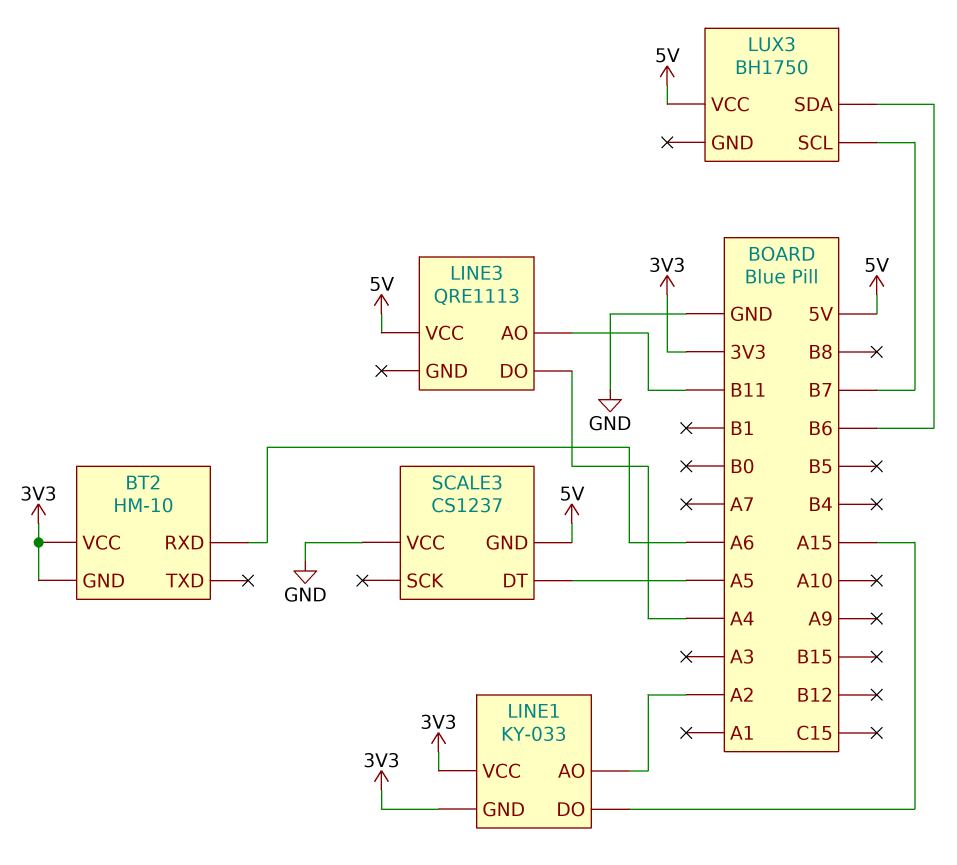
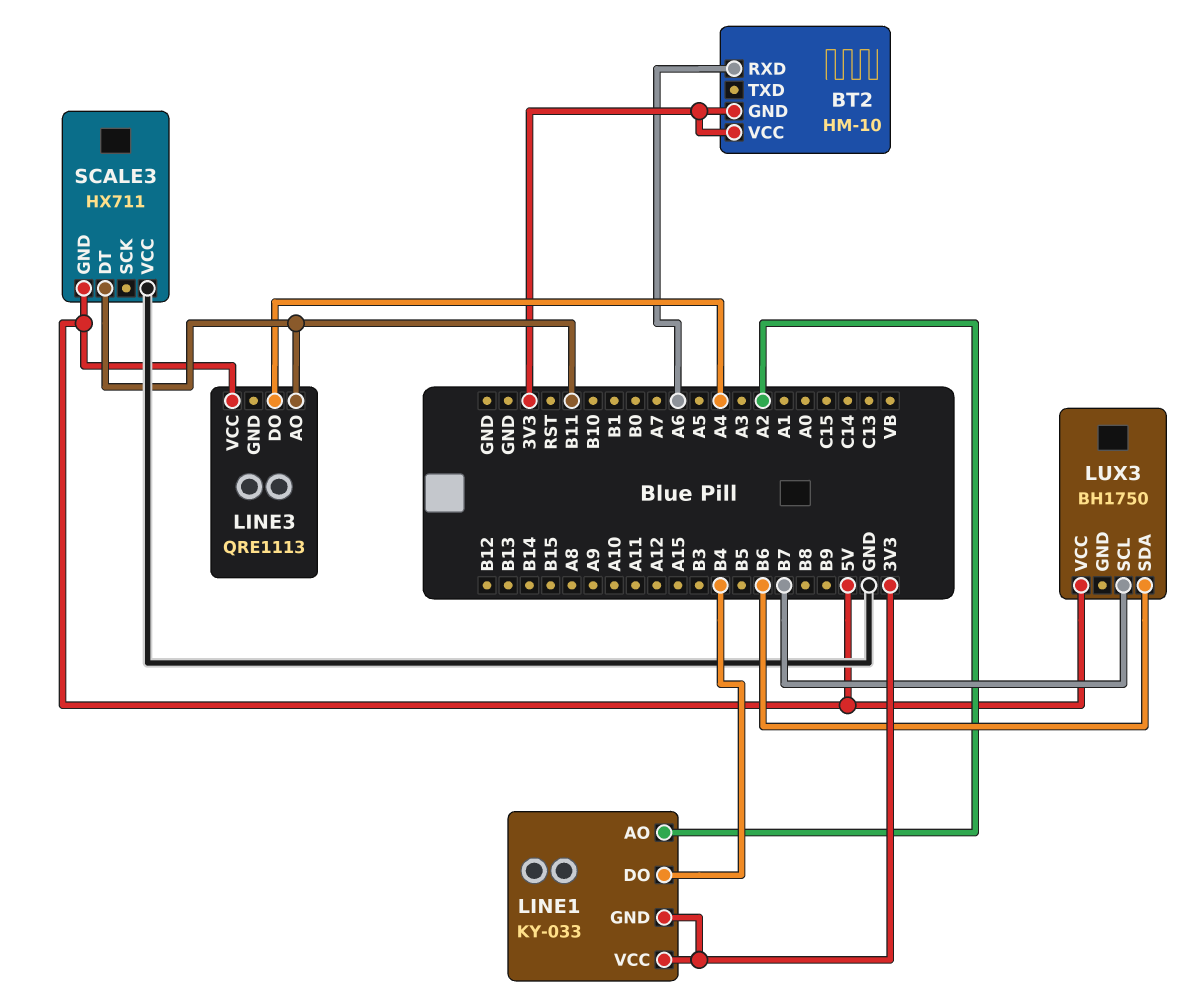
LINE1 pin DO: A15 -> B4
SCALE3: CS1237 -> HX711
SCALE3 pin DT: A5 -> B11

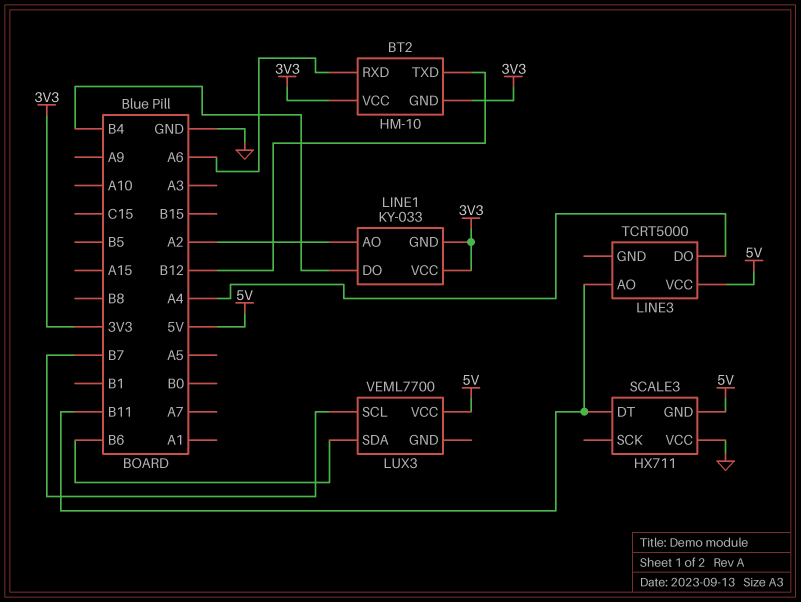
BT2 pin TXD: none -> B12
LINE3: QRE1113 -> TCRT5000
LUX3: BH1750 -> VEML7700

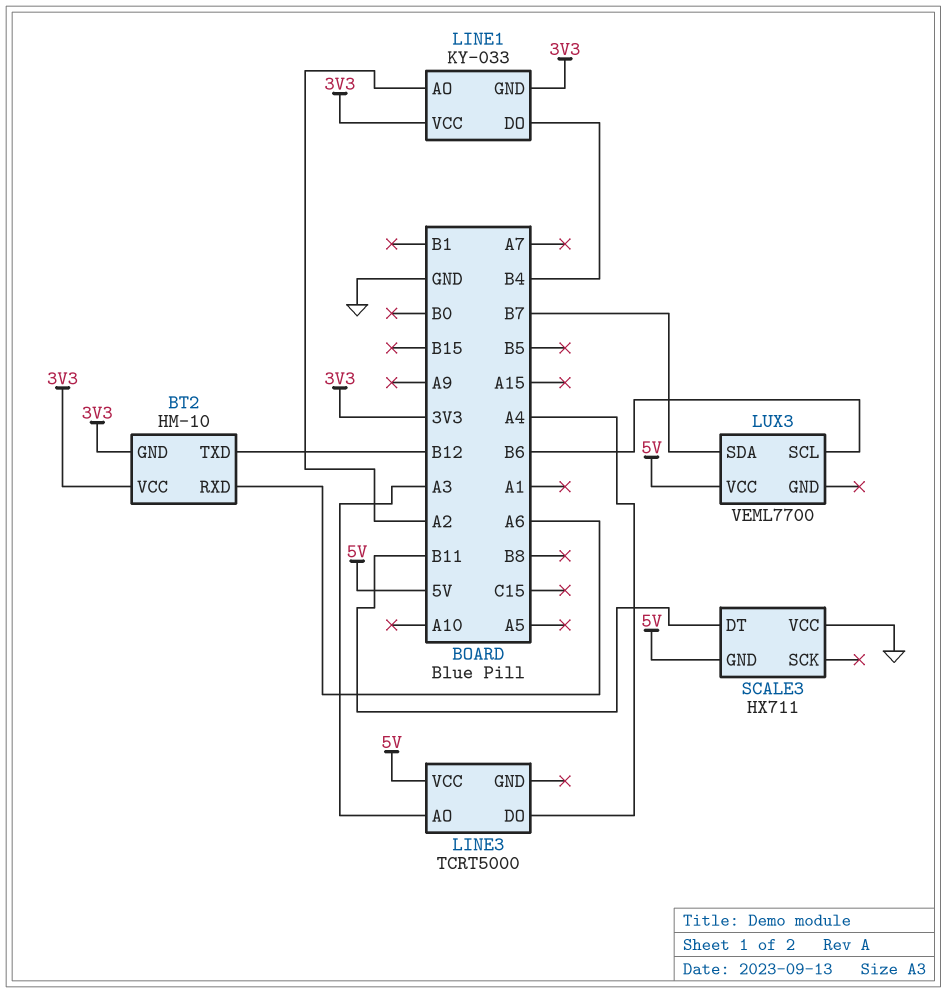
LINE3 pin AO: B11 -> A3
LUX3 pin SCL: B7 -> B6
LUX3 pin SDA: B6 -> B7

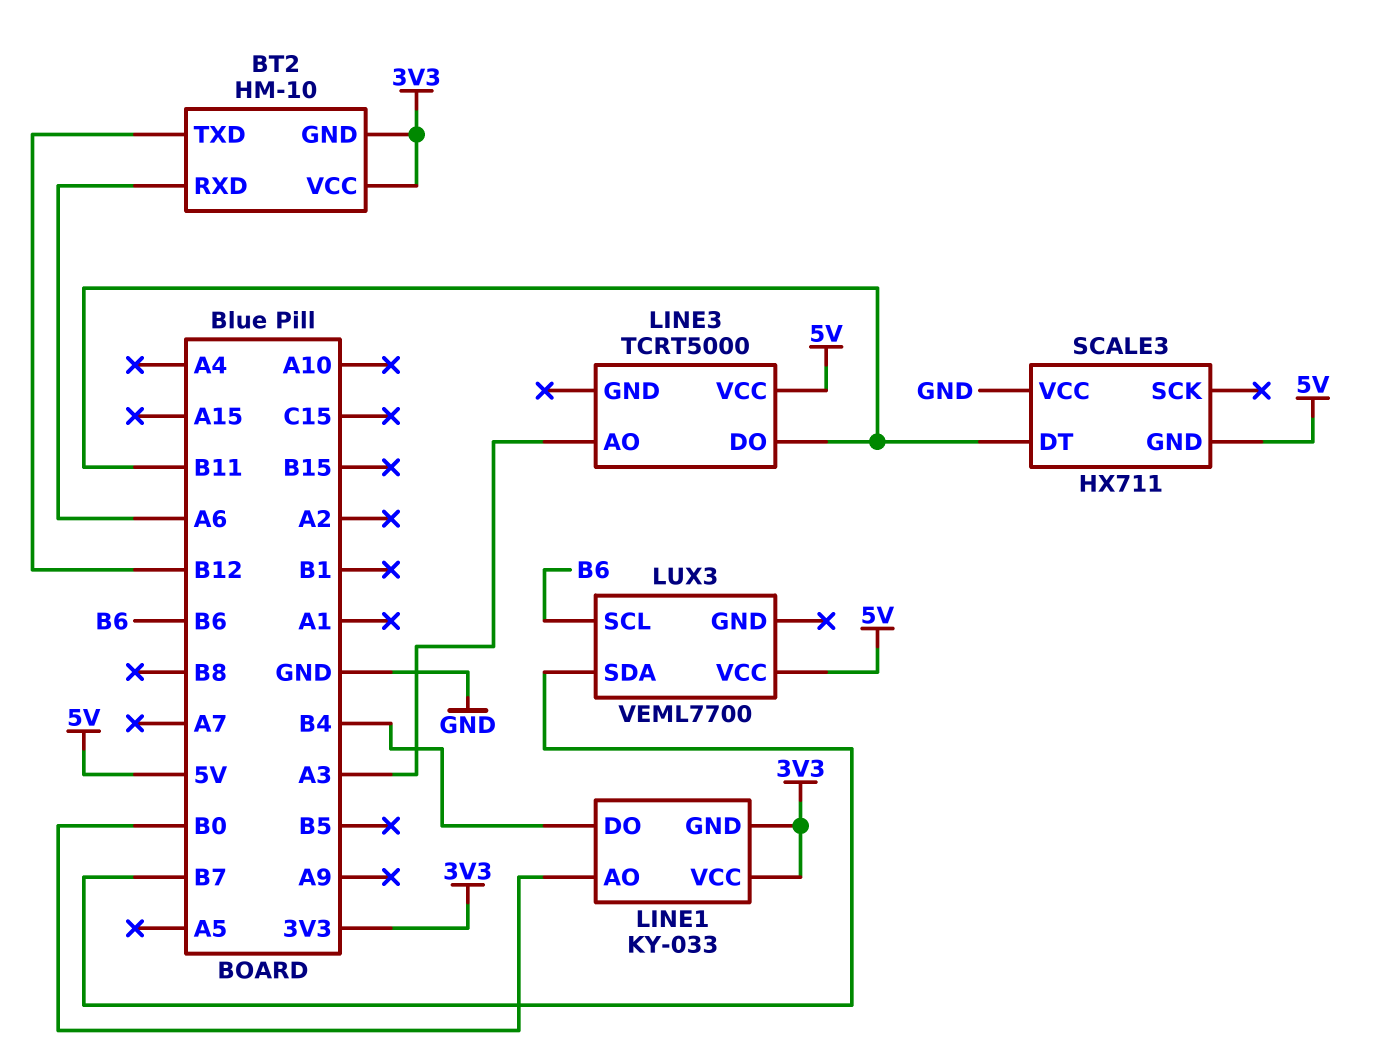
LINE1 pin AO: A2 -> B0
LINE3 pin DO: A4 -> B11

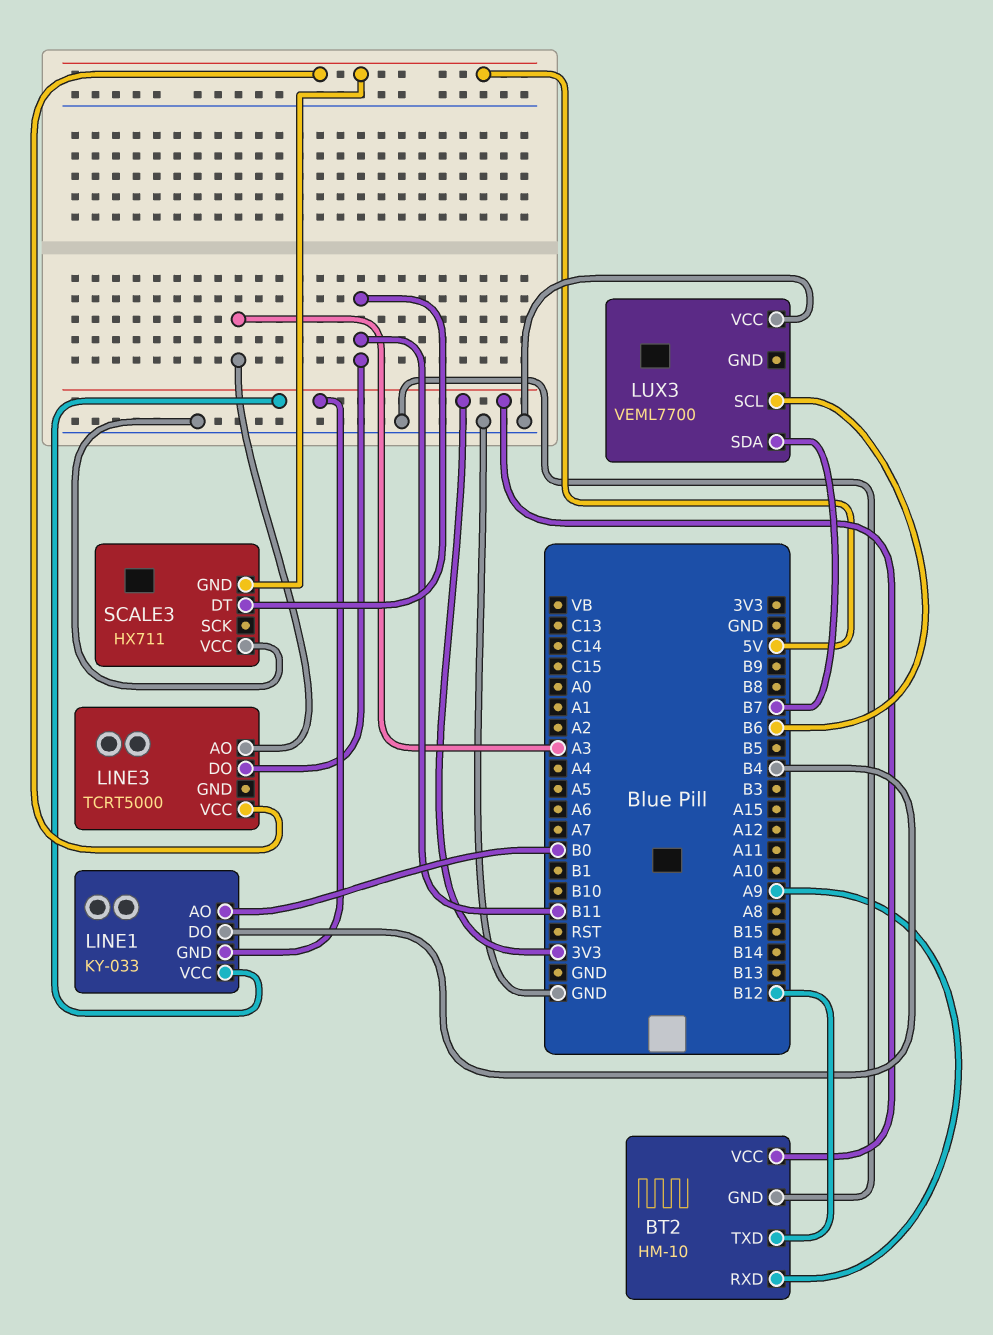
BT2 pin GND: 3V3 -> GND
BT2 pin RXD: A6 -> A9
LUX3 pin VCC: 5V -> GND

